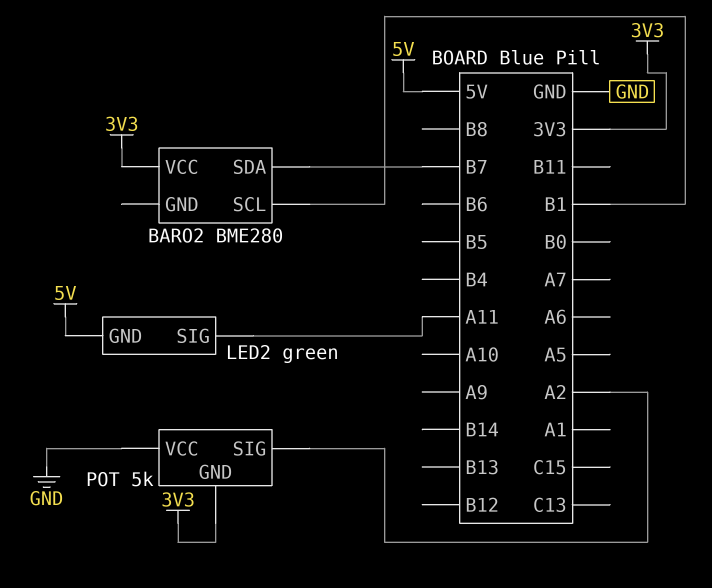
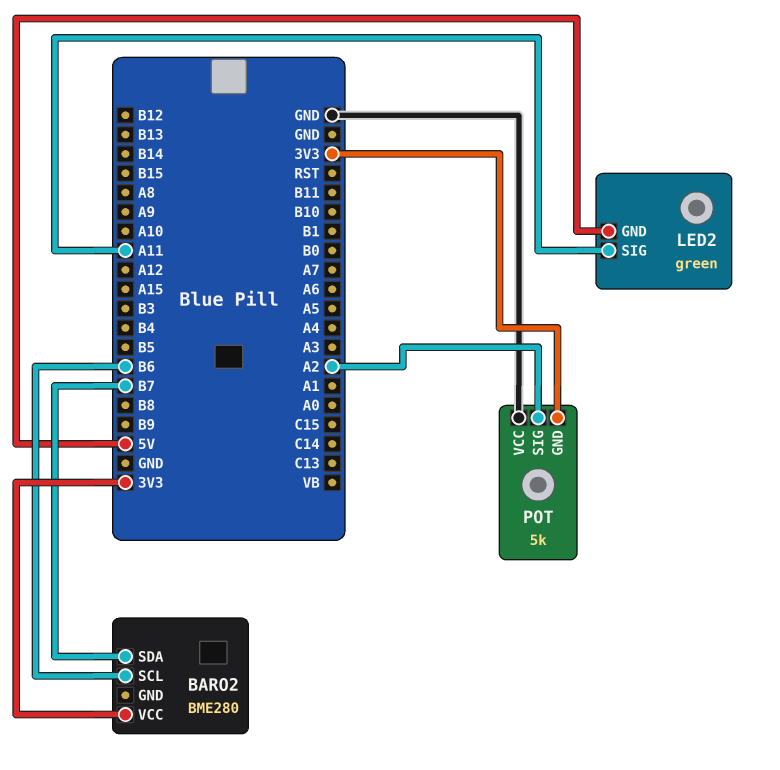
BARO2 pin SCL: B1 -> B6

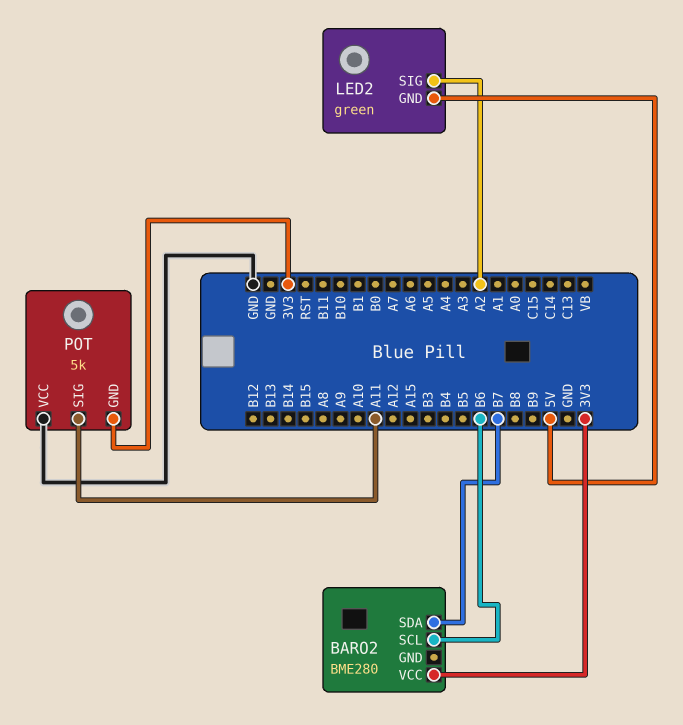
LED2 pin SIG: A11 -> A2
POT pin SIG: A2 -> A11

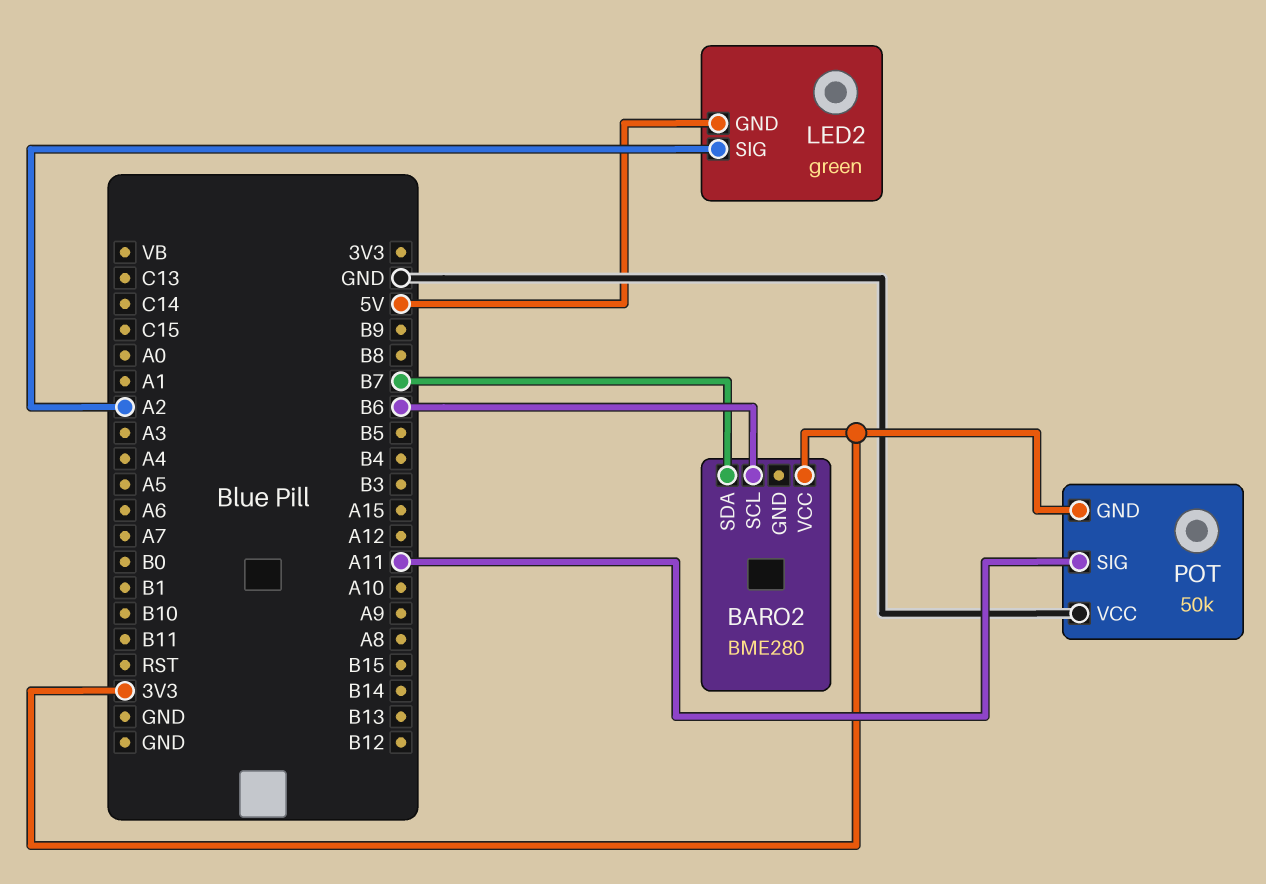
POT: 5k -> 50k

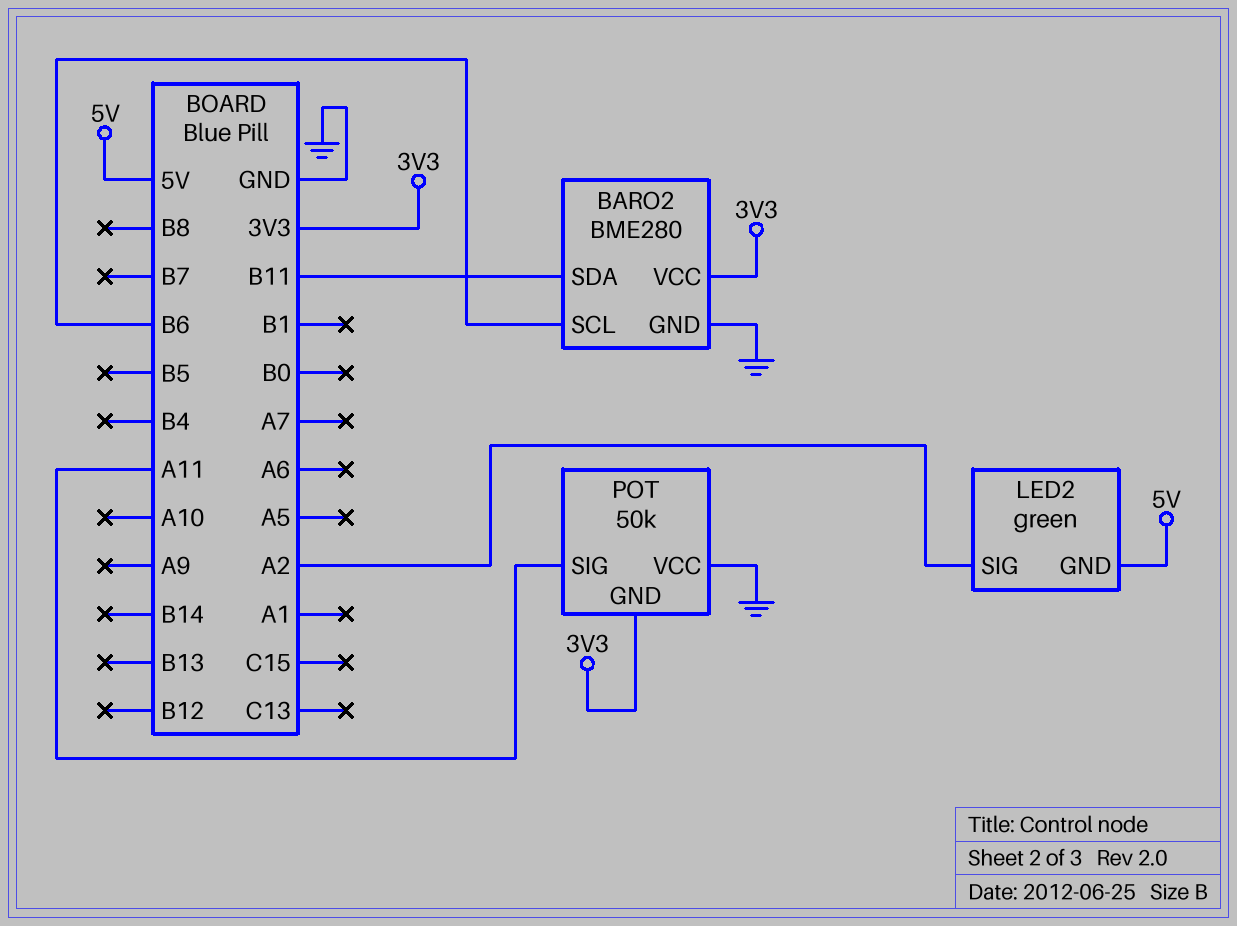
BARO2 pin GND: none -> GND
BARO2 pin SDA: B7 -> B11

